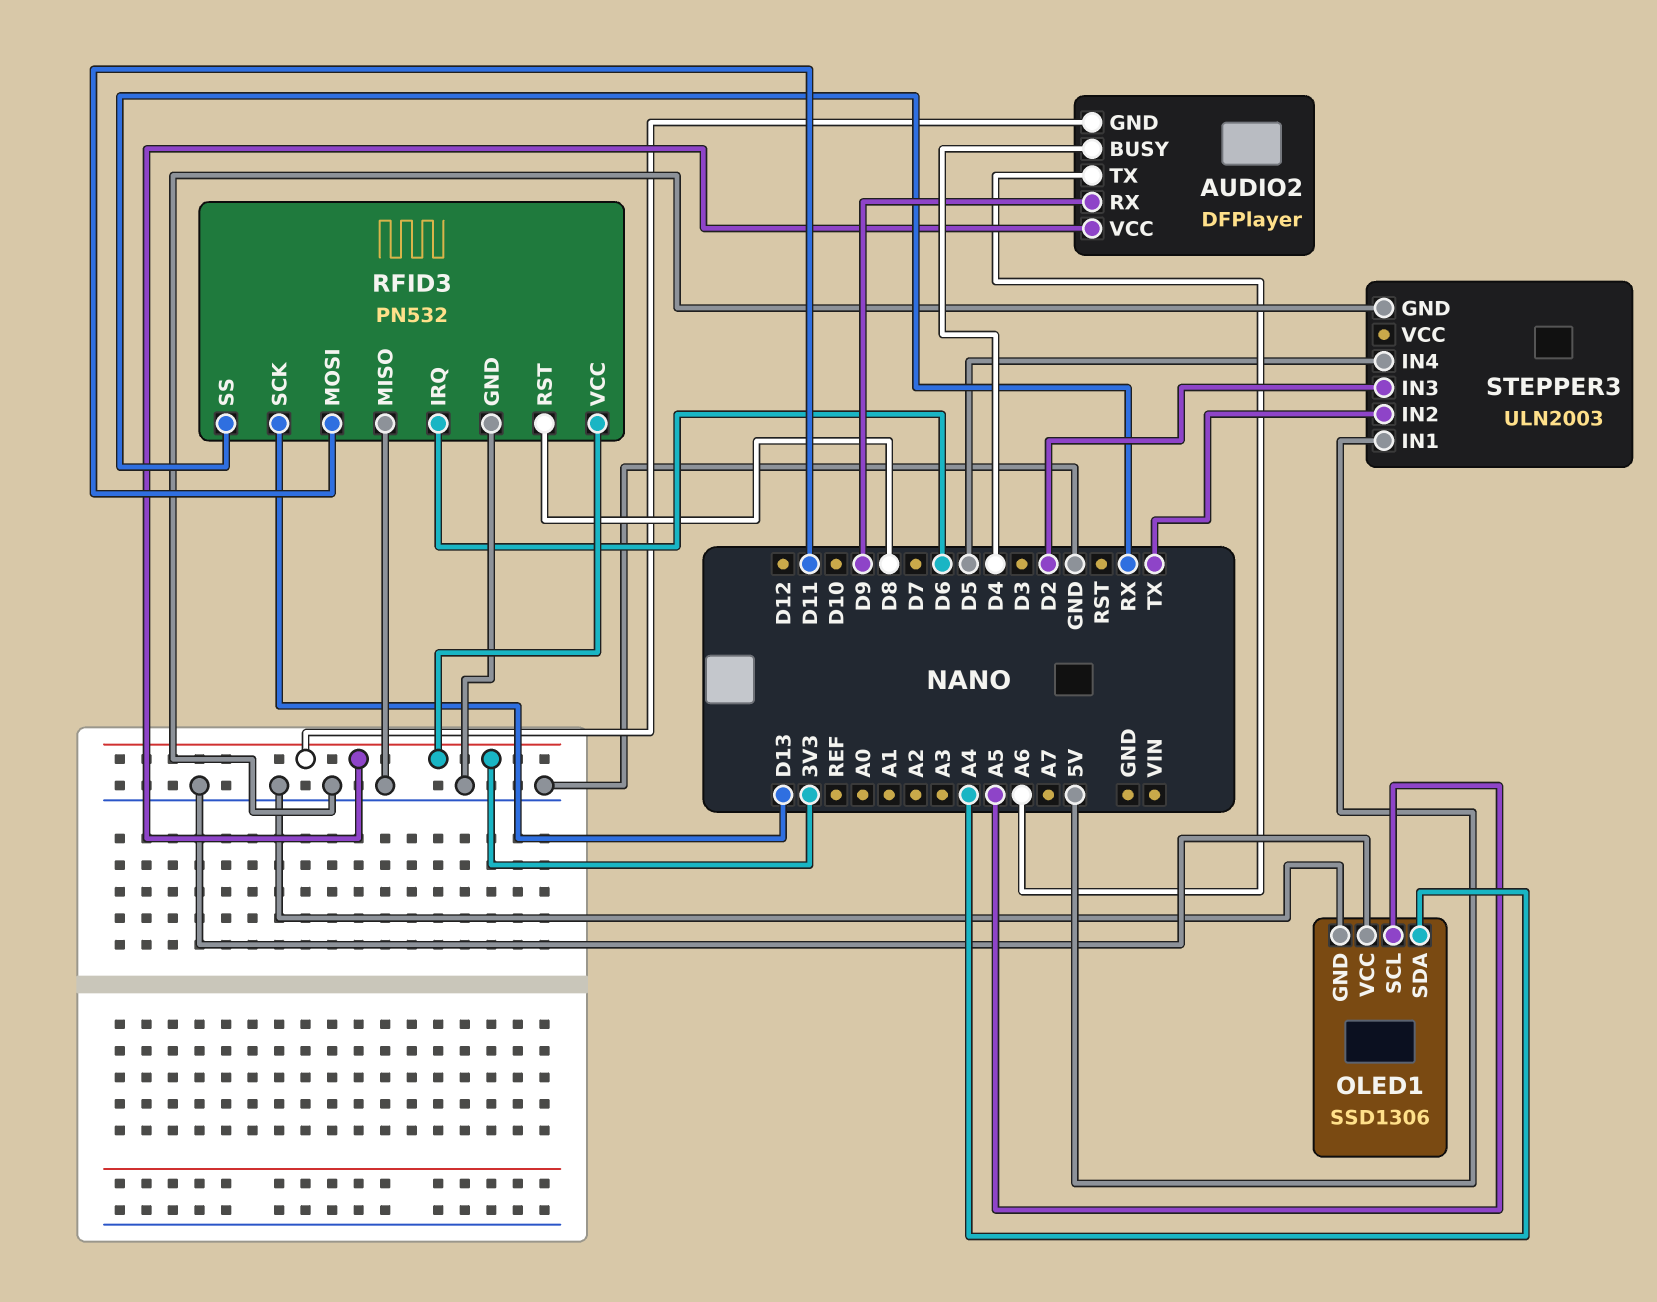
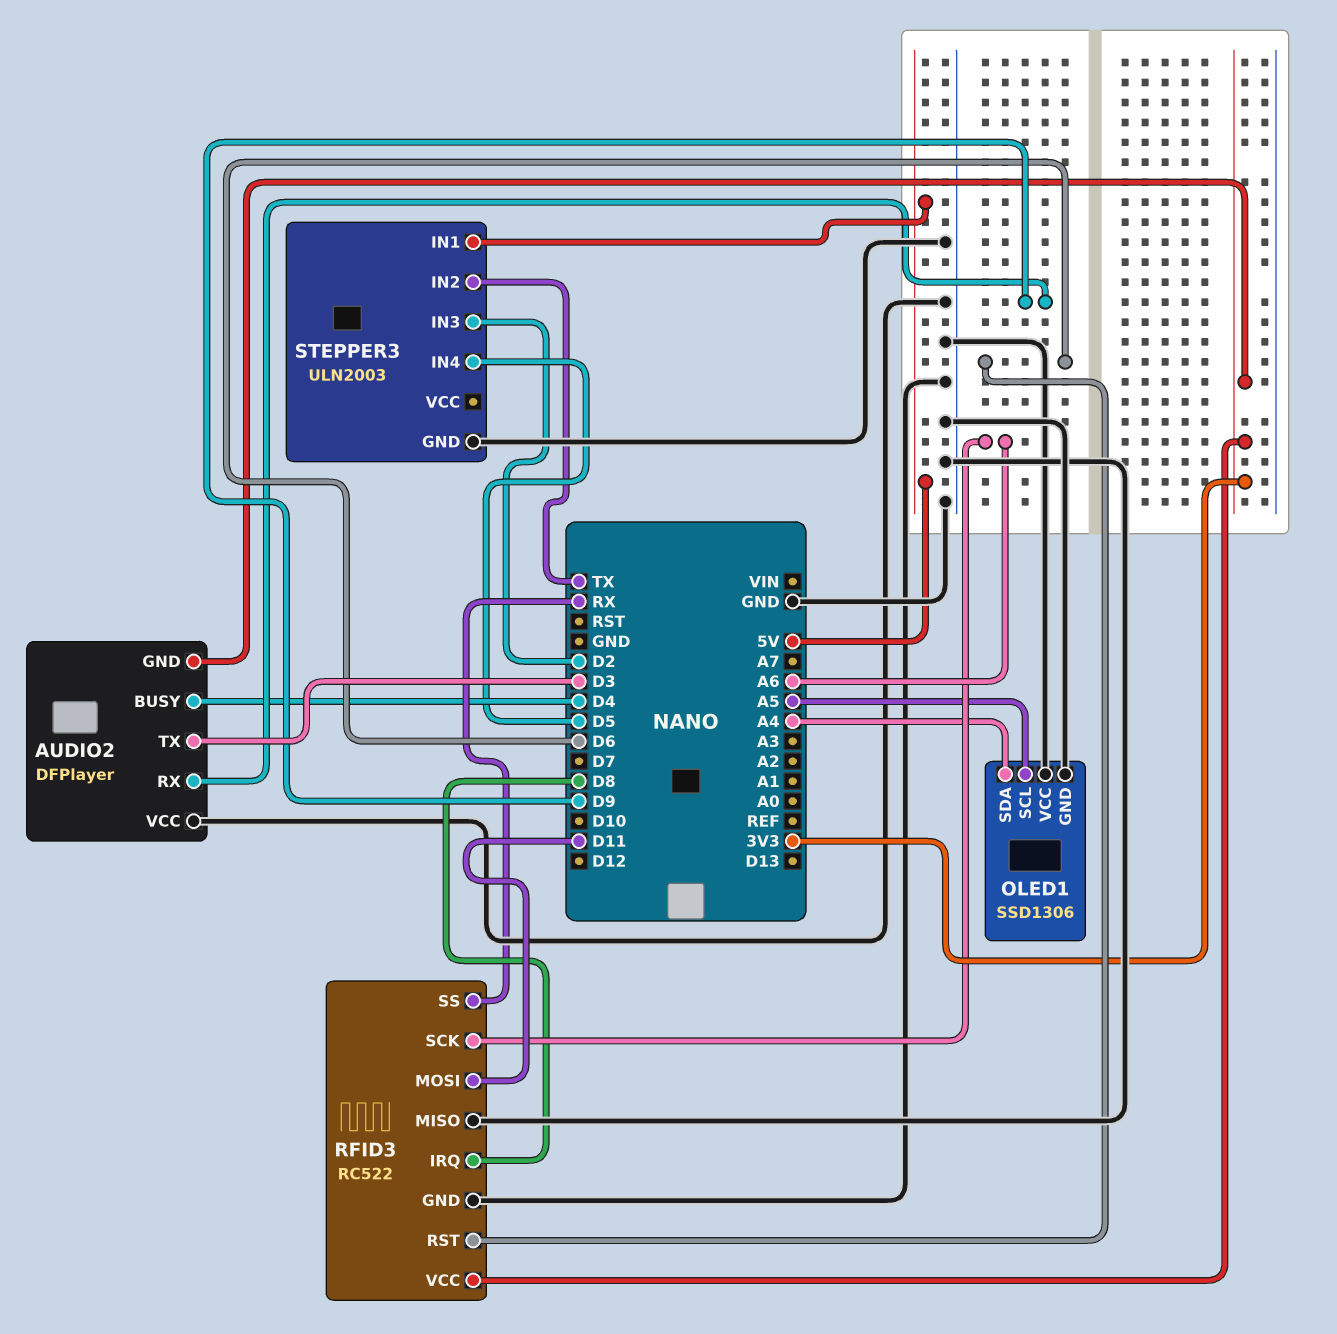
AUDIO2 pin TX: A6 -> D3
AUDIO2 pin VCC: 3V3 -> GND
RFID3: PN532 -> RC522
RFID3 pin IRQ: D6 -> D8
RFID3 pin RST: D8 -> D6
RFID3 pin SCK: D13 -> A6

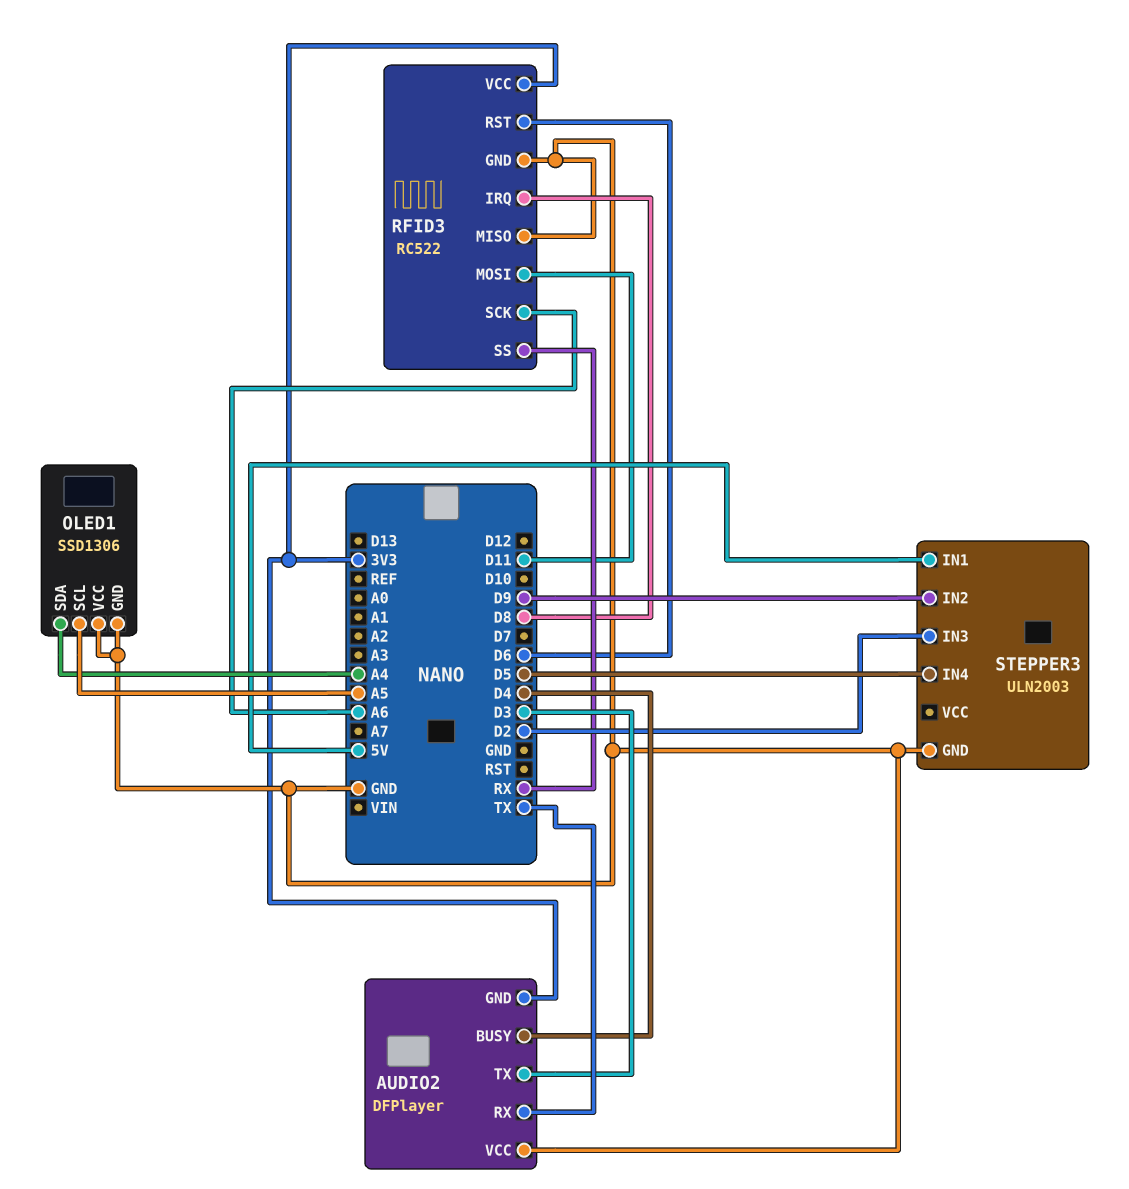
AUDIO2 pin RX: D9 -> TX
STEPPER3 pin IN2: TX -> D9

